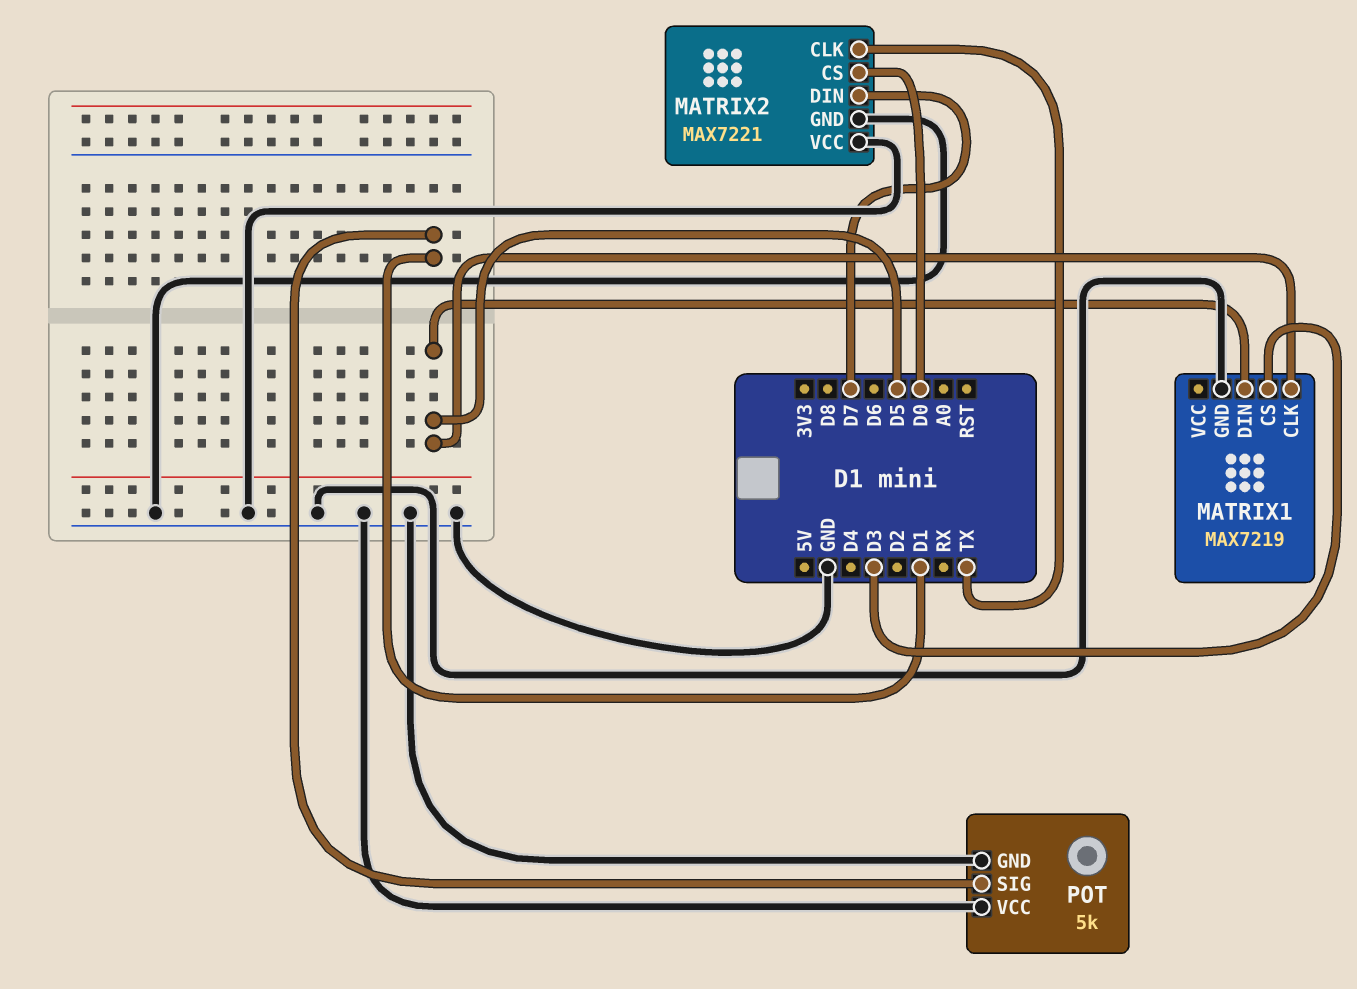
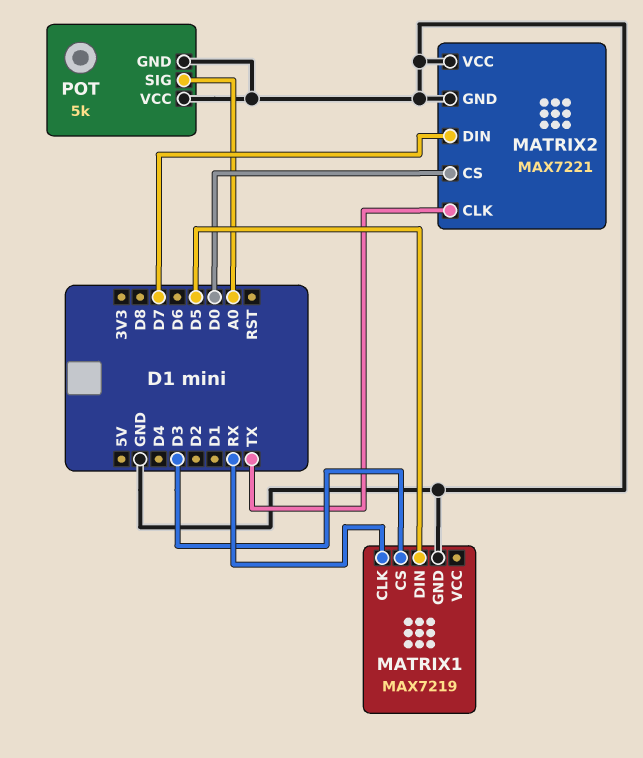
MATRIX1 pin CLK: D5 -> RX
POT pin SIG: D1 -> A0

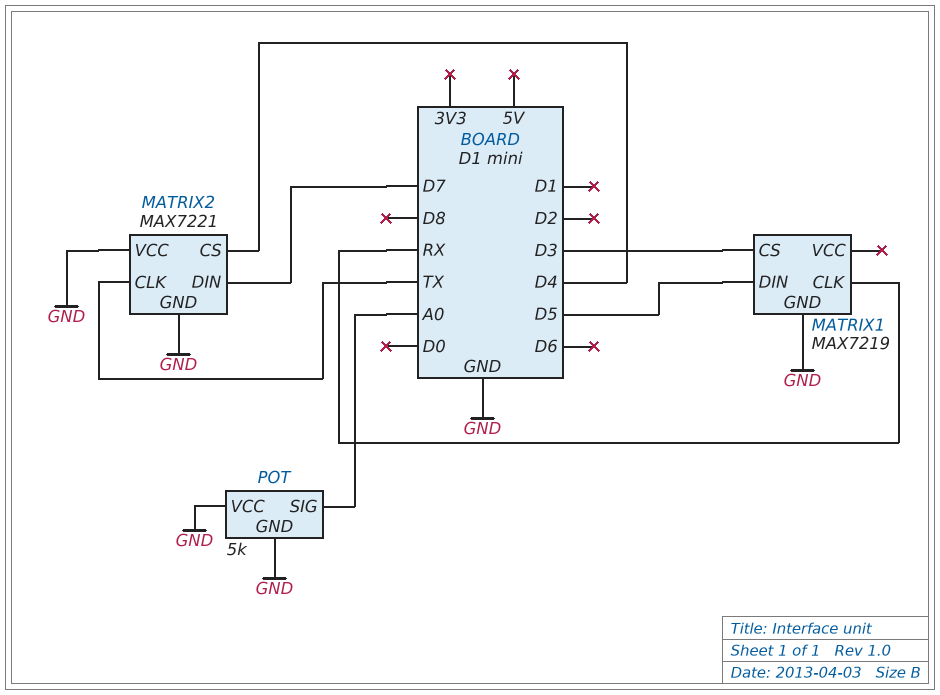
MATRIX2 pin CS: D0 -> D4

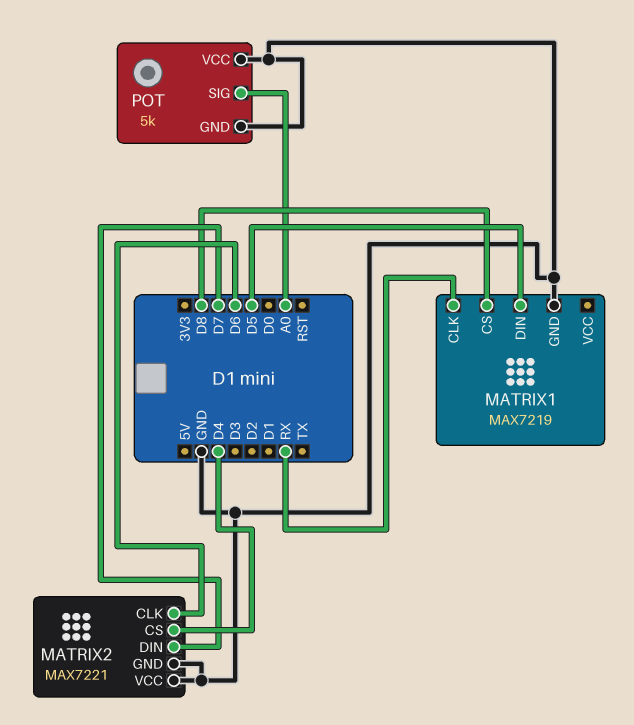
MATRIX1 pin CS: D3 -> D8
MATRIX2 pin CLK: TX -> D6

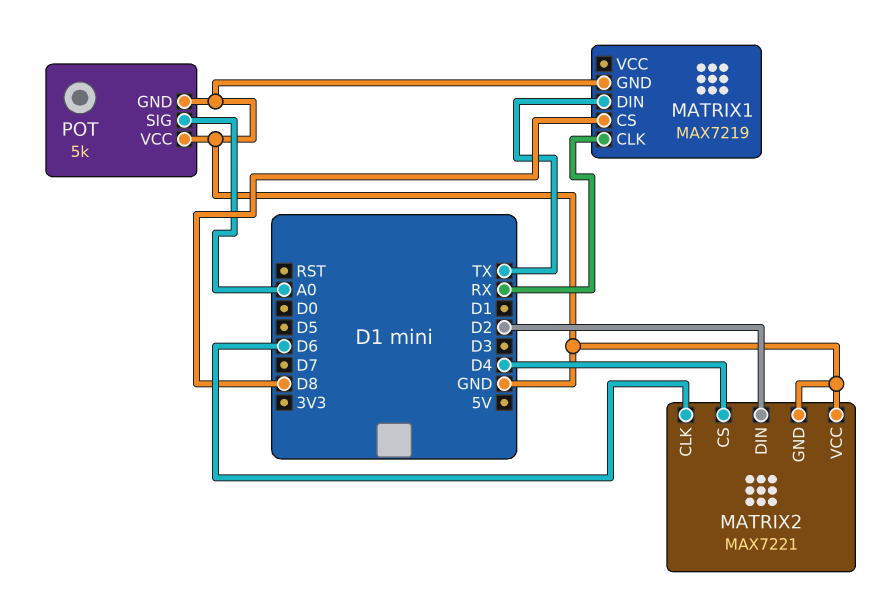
MATRIX1 pin DIN: D5 -> TX
MATRIX2 pin DIN: D7 -> D2

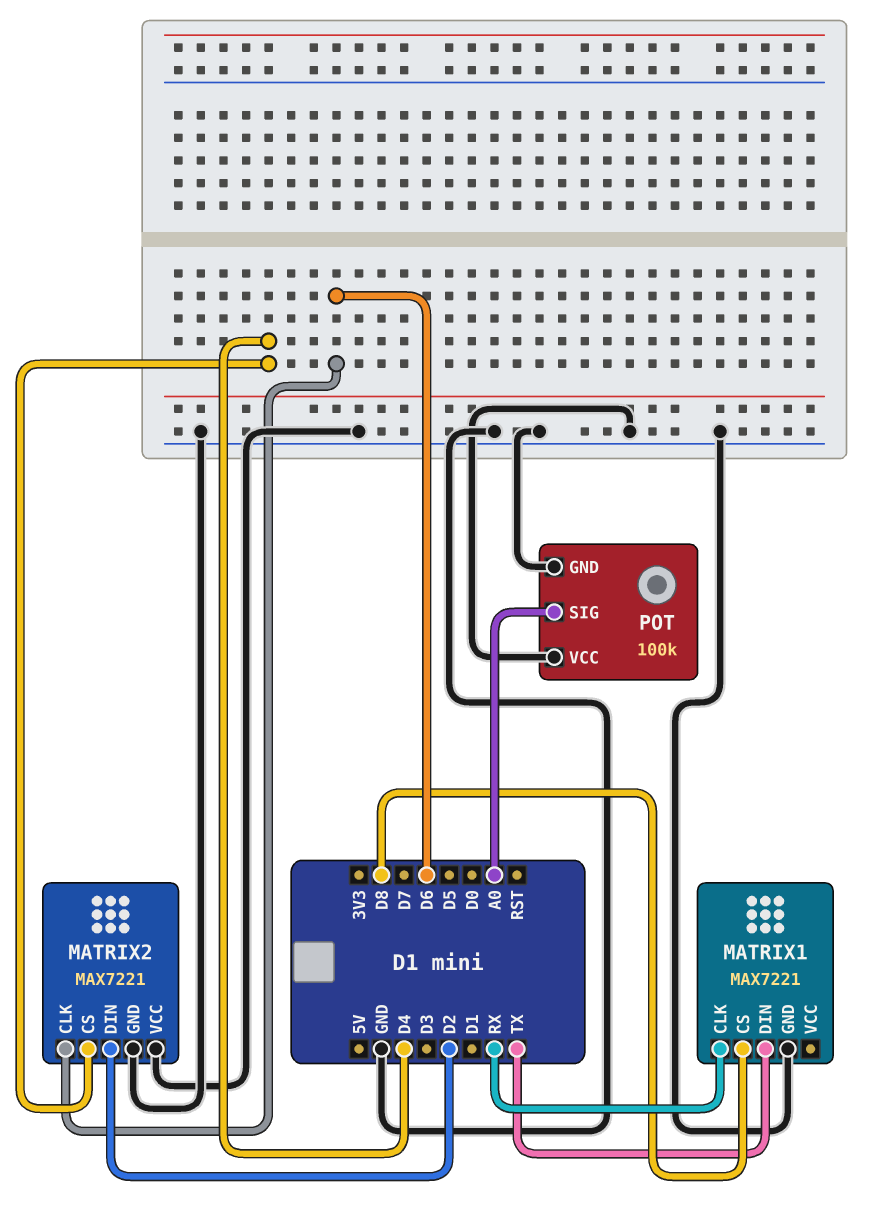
MATRIX1: MAX7219 -> MAX7221
POT: 5k -> 100k

